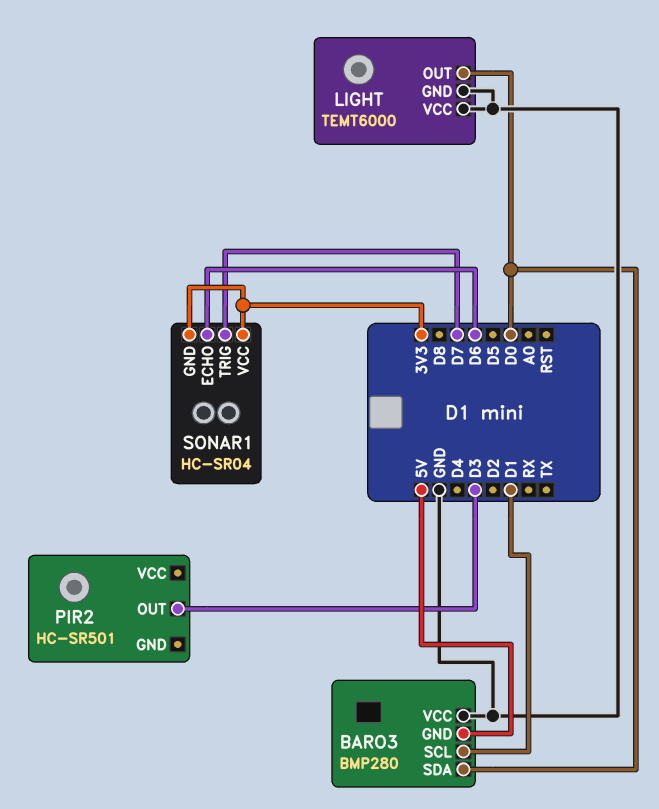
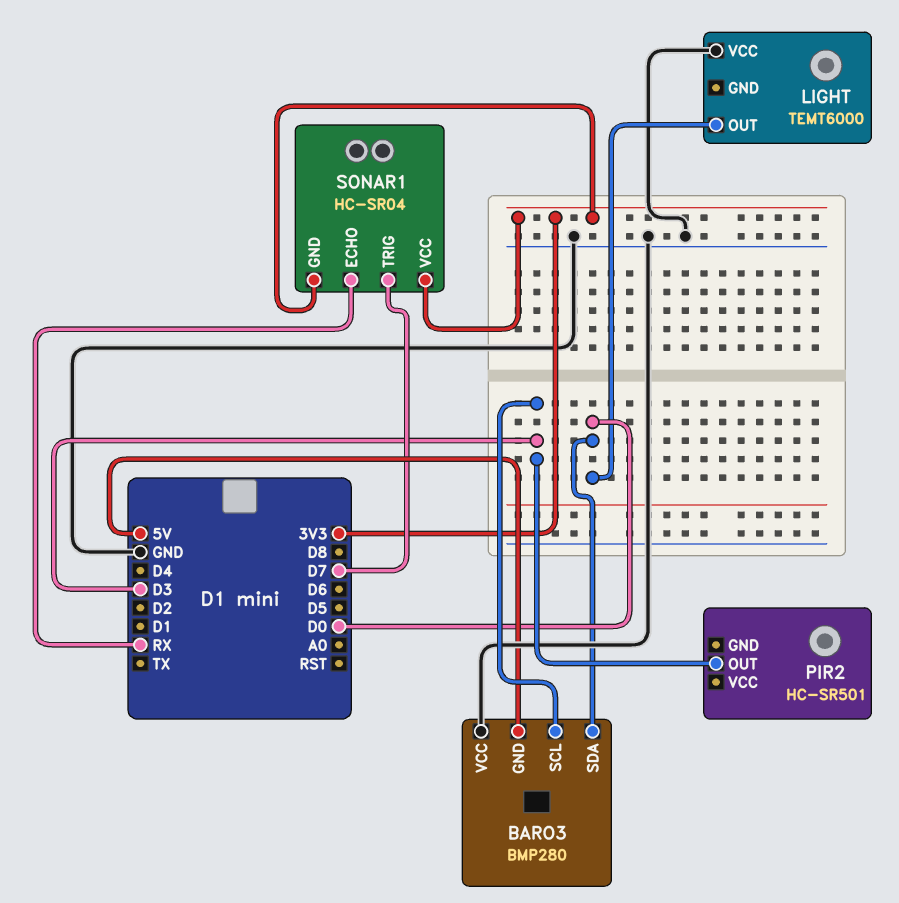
BARO3 pin SCL: D1 -> D3
LIGHT pin GND: GND -> none
SONAR1 pin ECHO: D6 -> RX

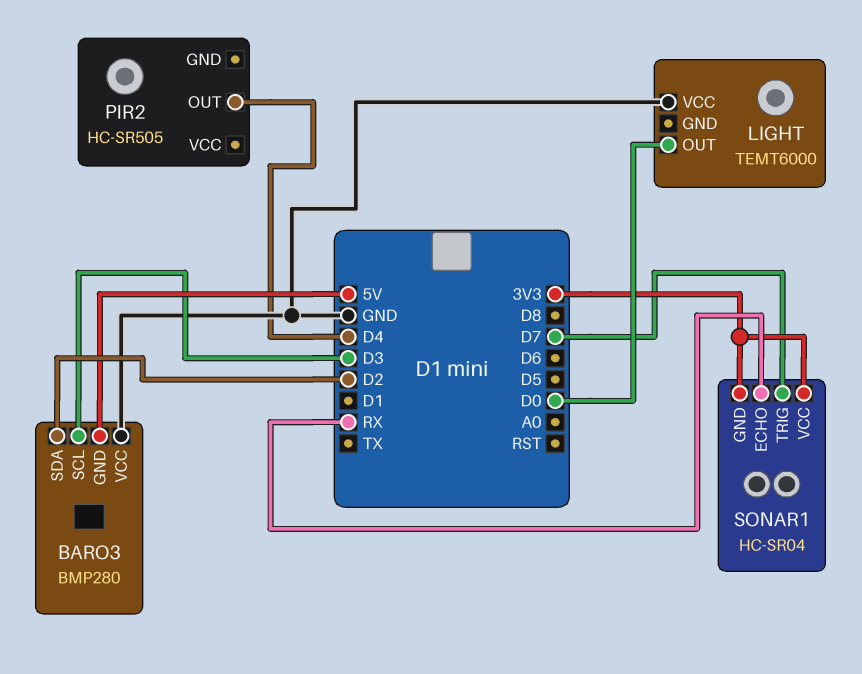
BARO3 pin SDA: D0 -> D2
PIR2: HC-SR501 -> HC-SR505
PIR2 pin OUT: D3 -> D4

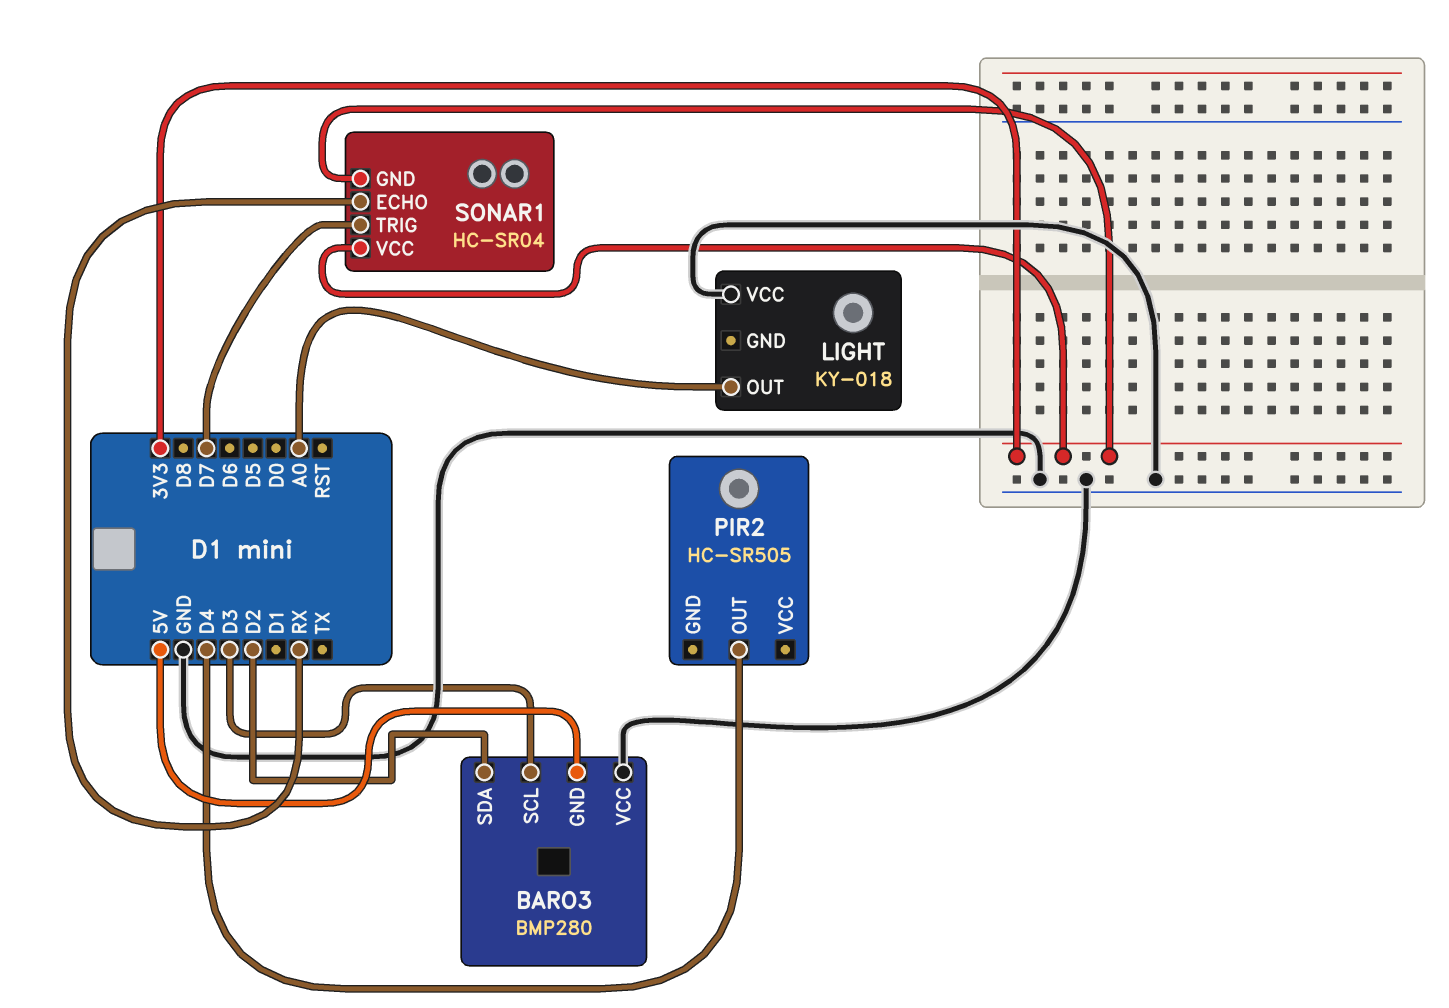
LIGHT: TEMT6000 -> KY-018
LIGHT pin OUT: D0 -> A0

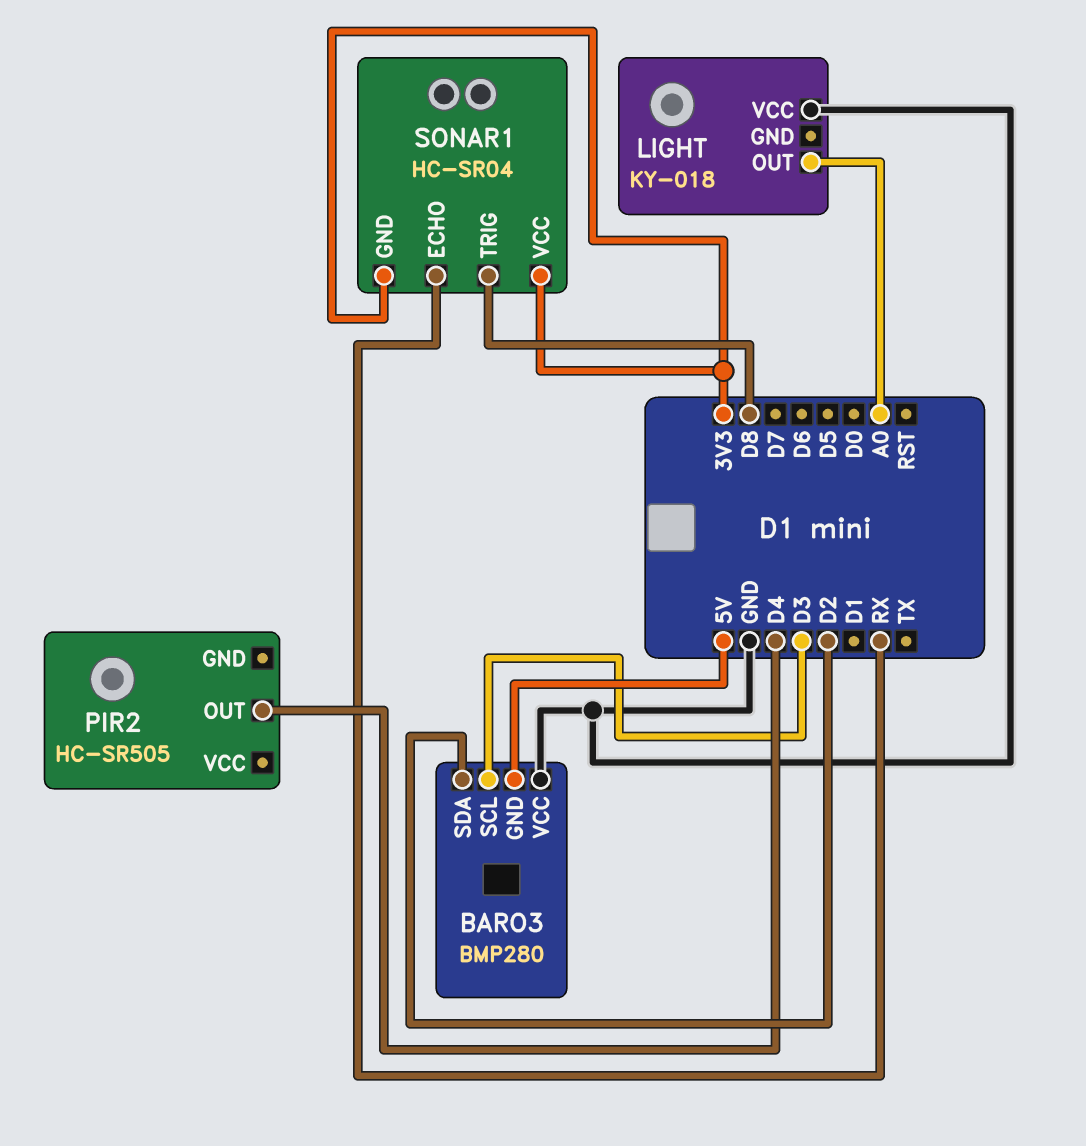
SONAR1 pin TRIG: D7 -> D8

